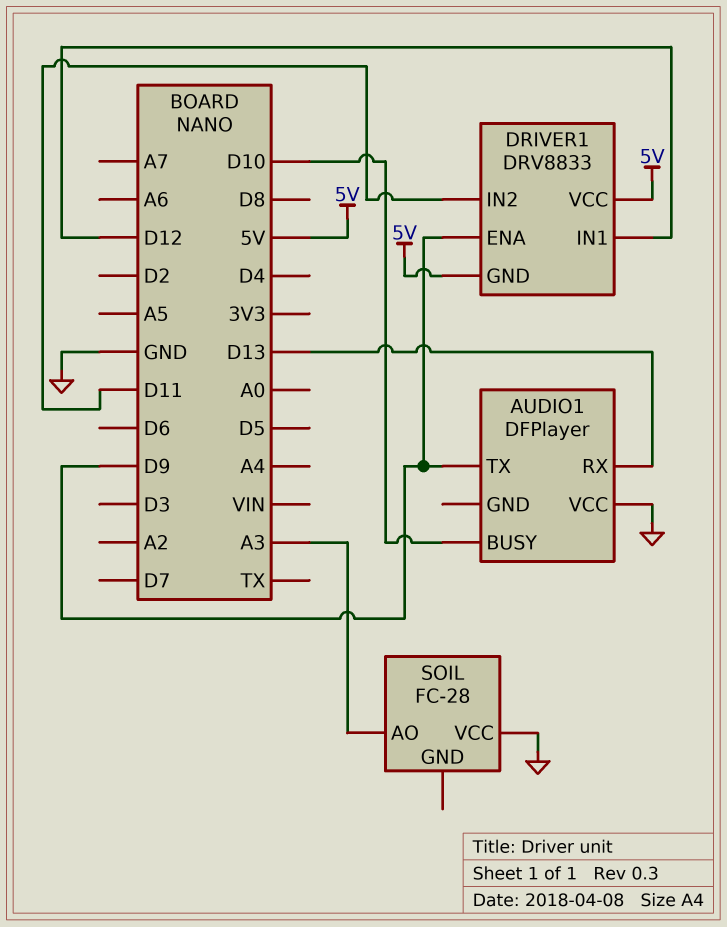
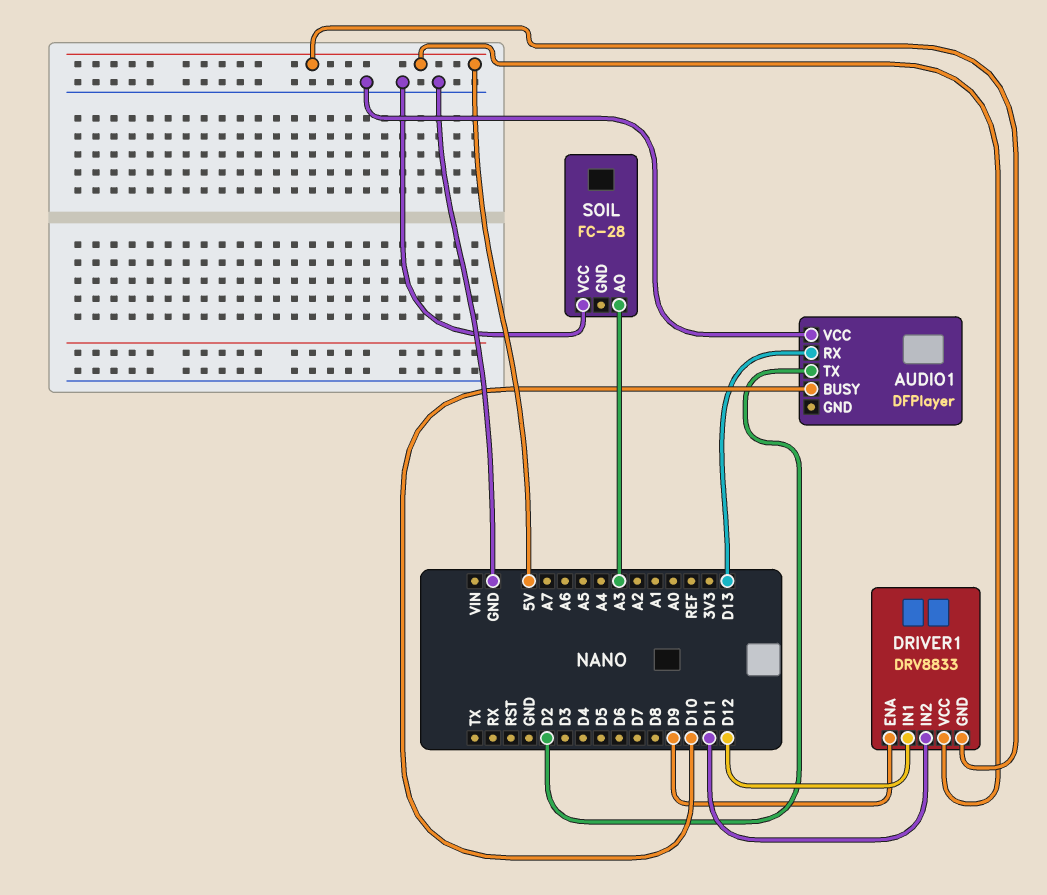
AUDIO1 pin TX: D9 -> D2

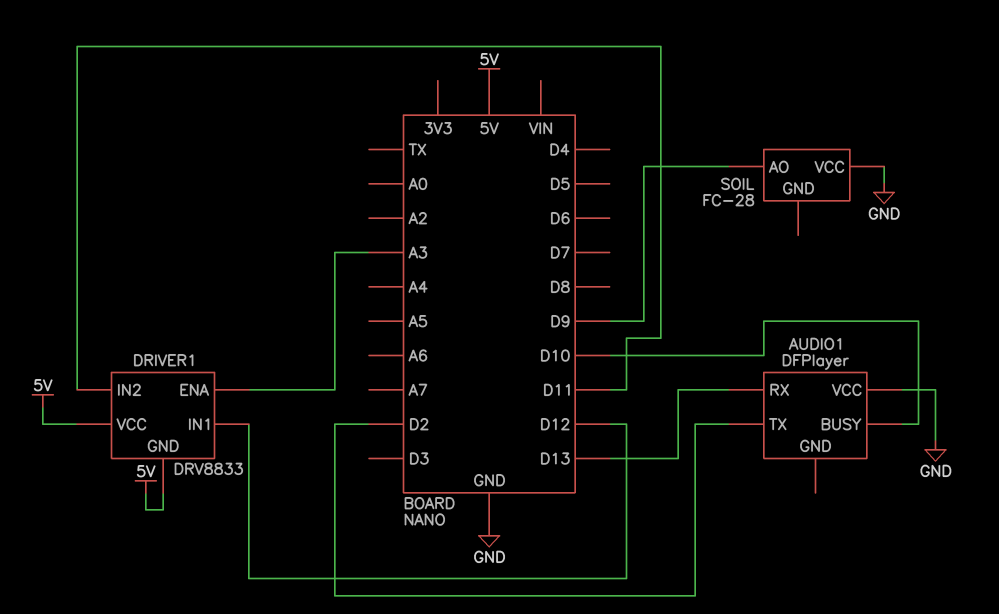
DRIVER1 pin ENA: D9 -> A3
SOIL pin AO: A3 -> D9

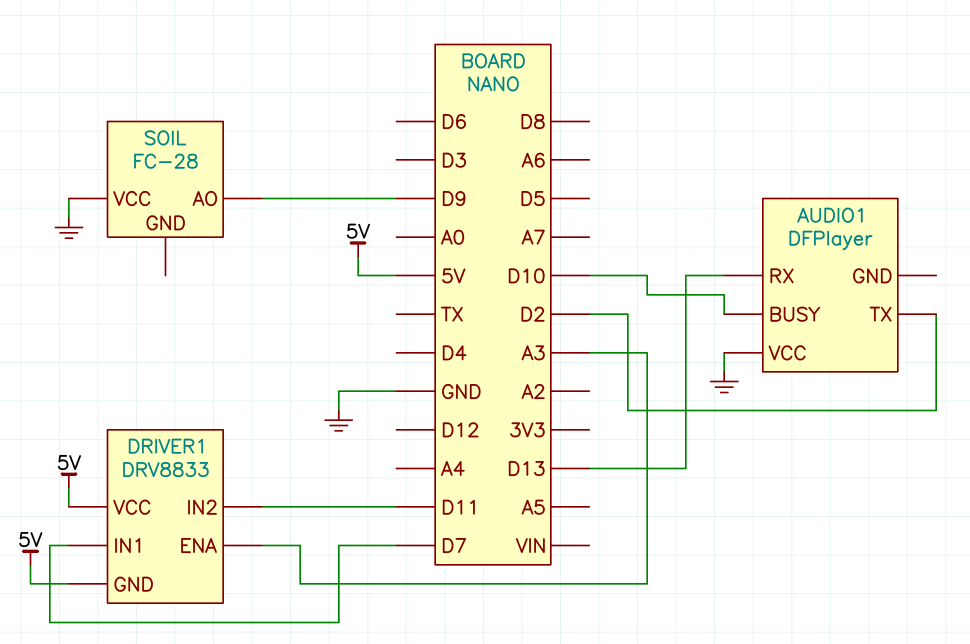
DRIVER1 pin IN1: D12 -> D7

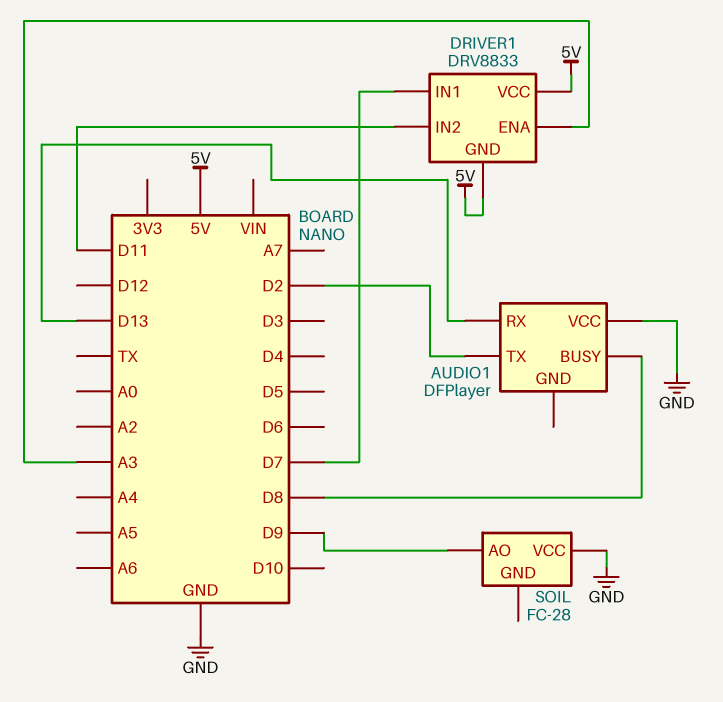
AUDIO1 pin BUSY: D10 -> D8

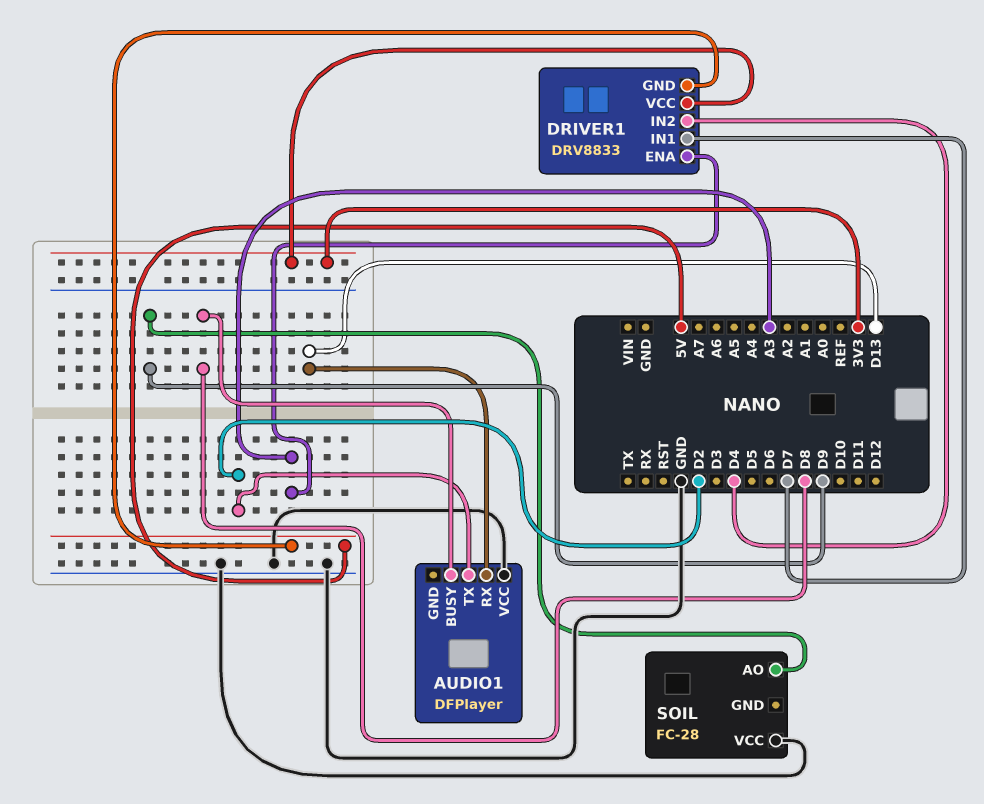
DRIVER1 pin IN2: D11 -> D4
DRIVER1 pin VCC: 5V -> 3V3

